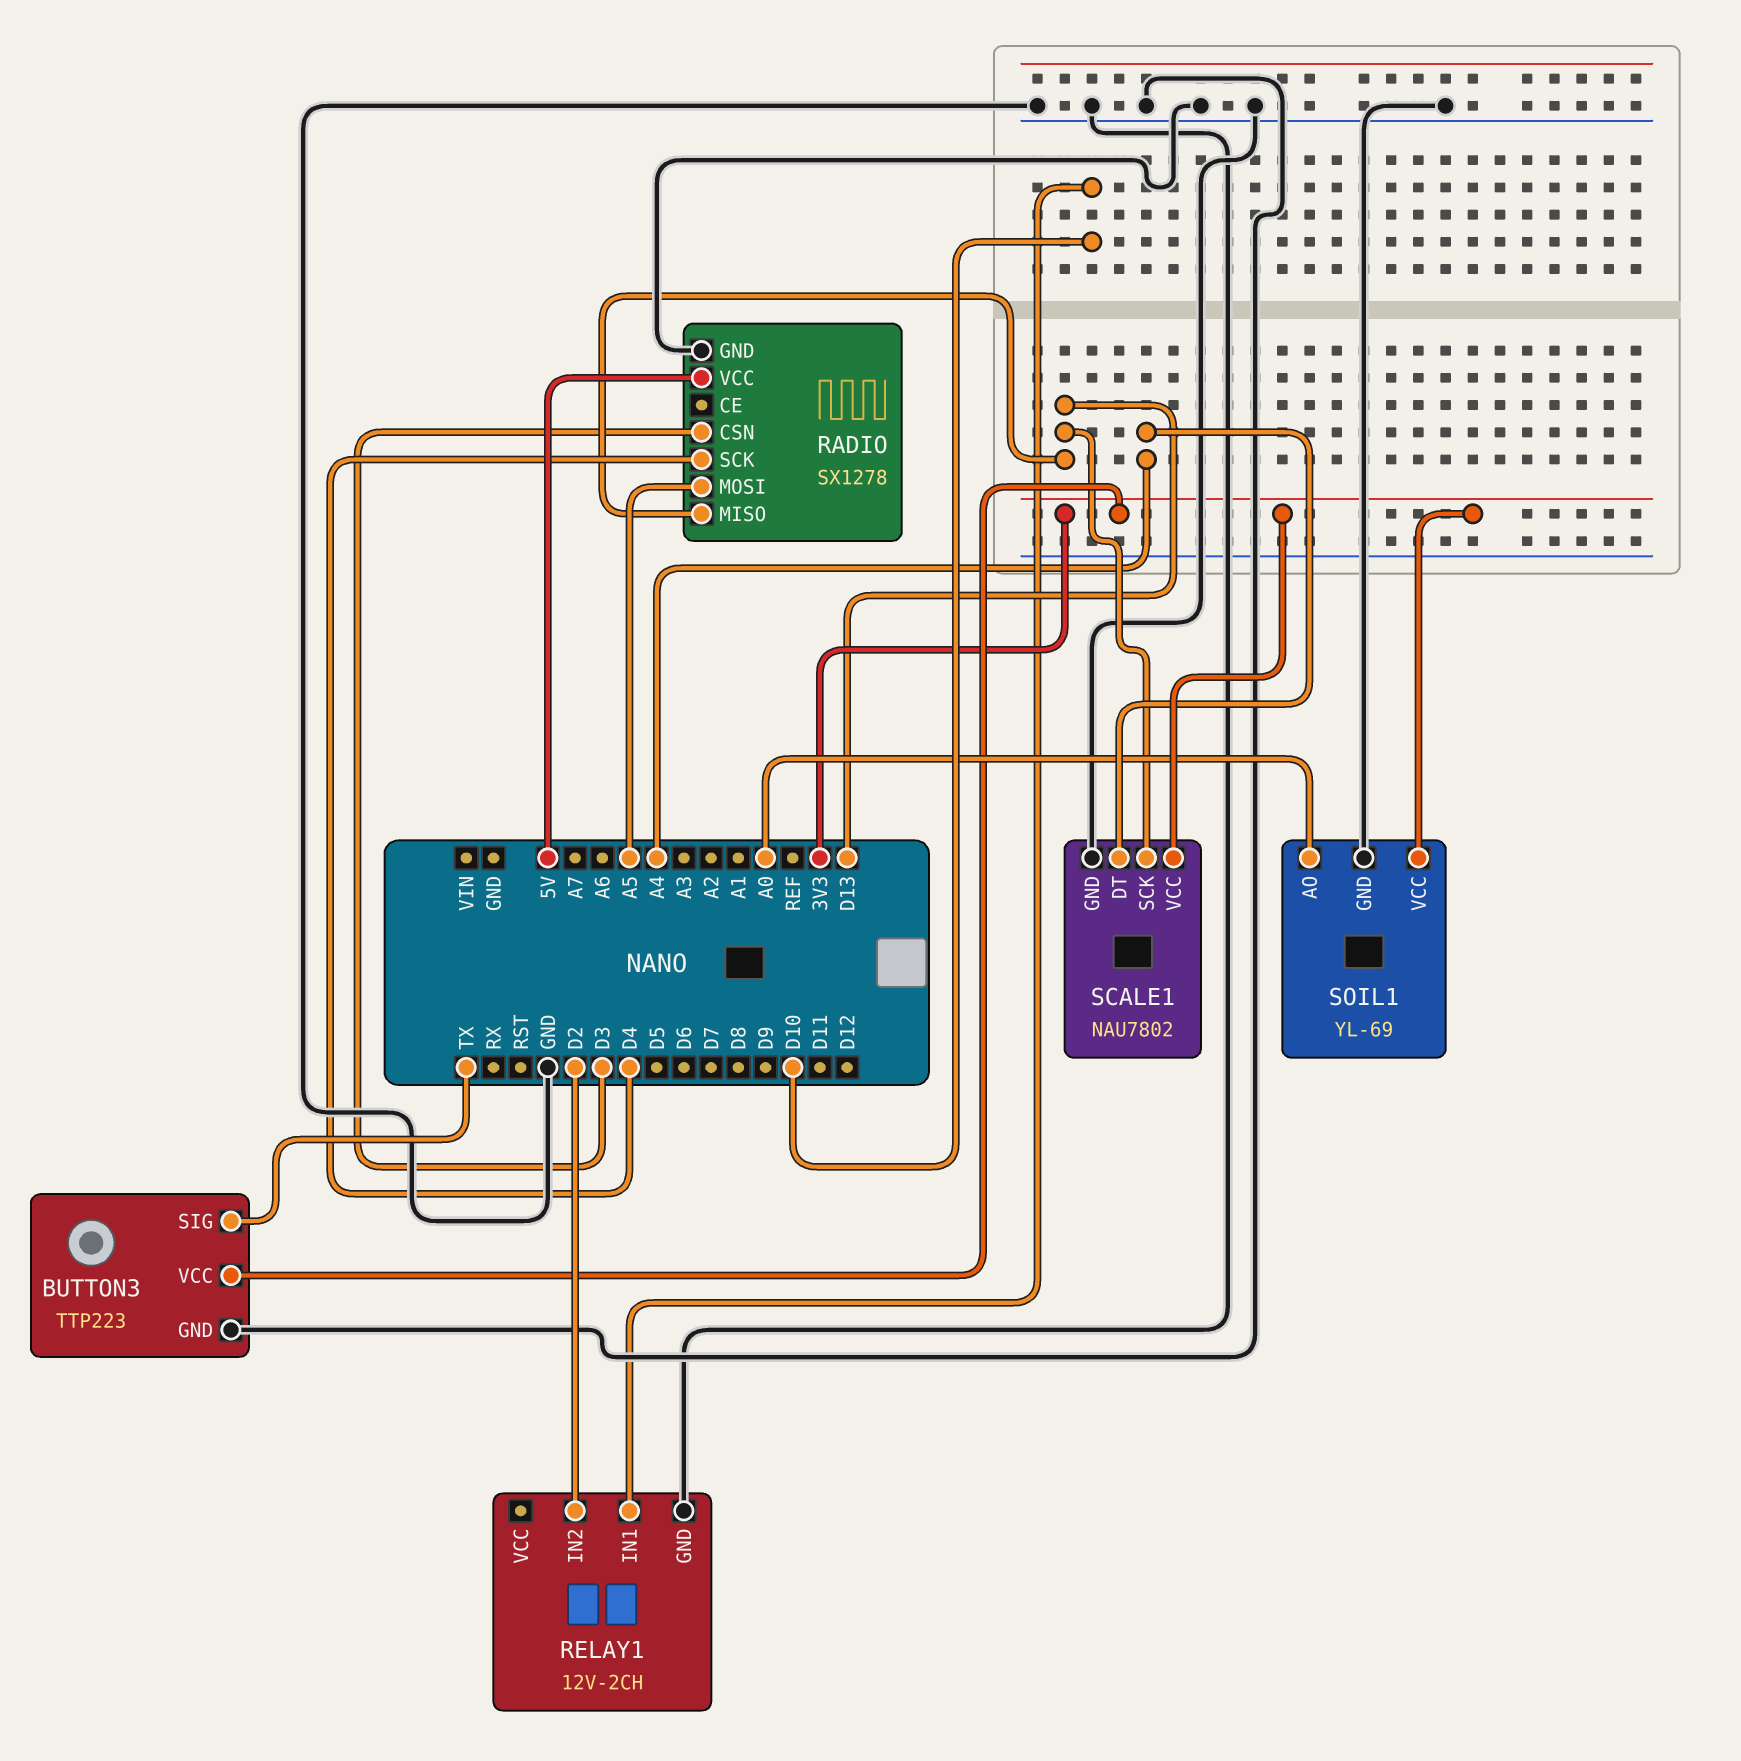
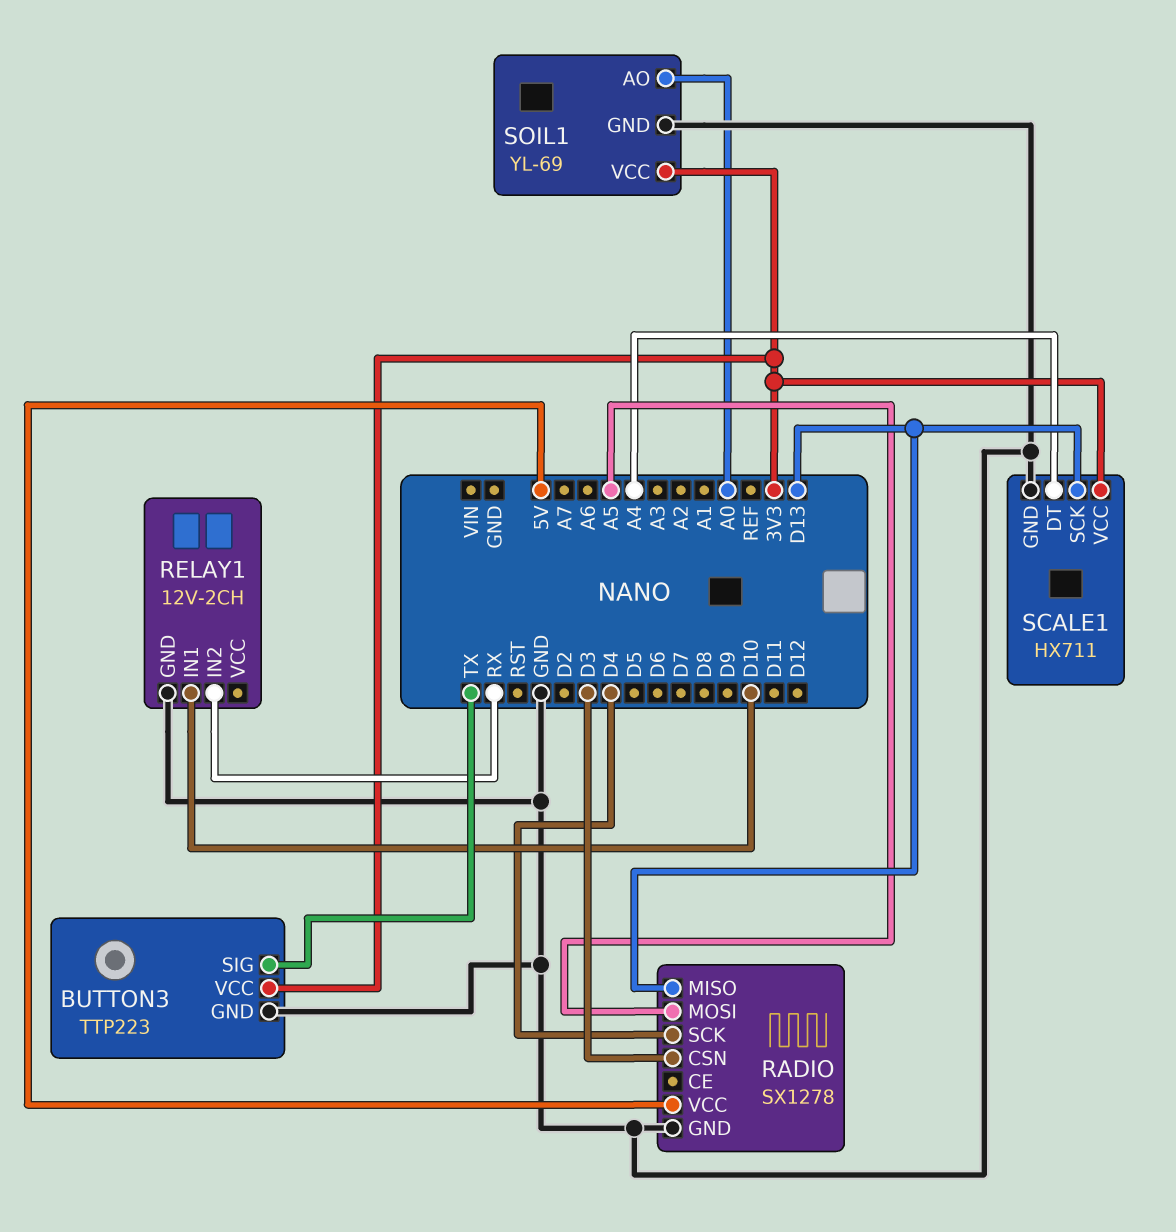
RELAY1 pin IN2: D2 -> RX
SCALE1: NAU7802 -> HX711

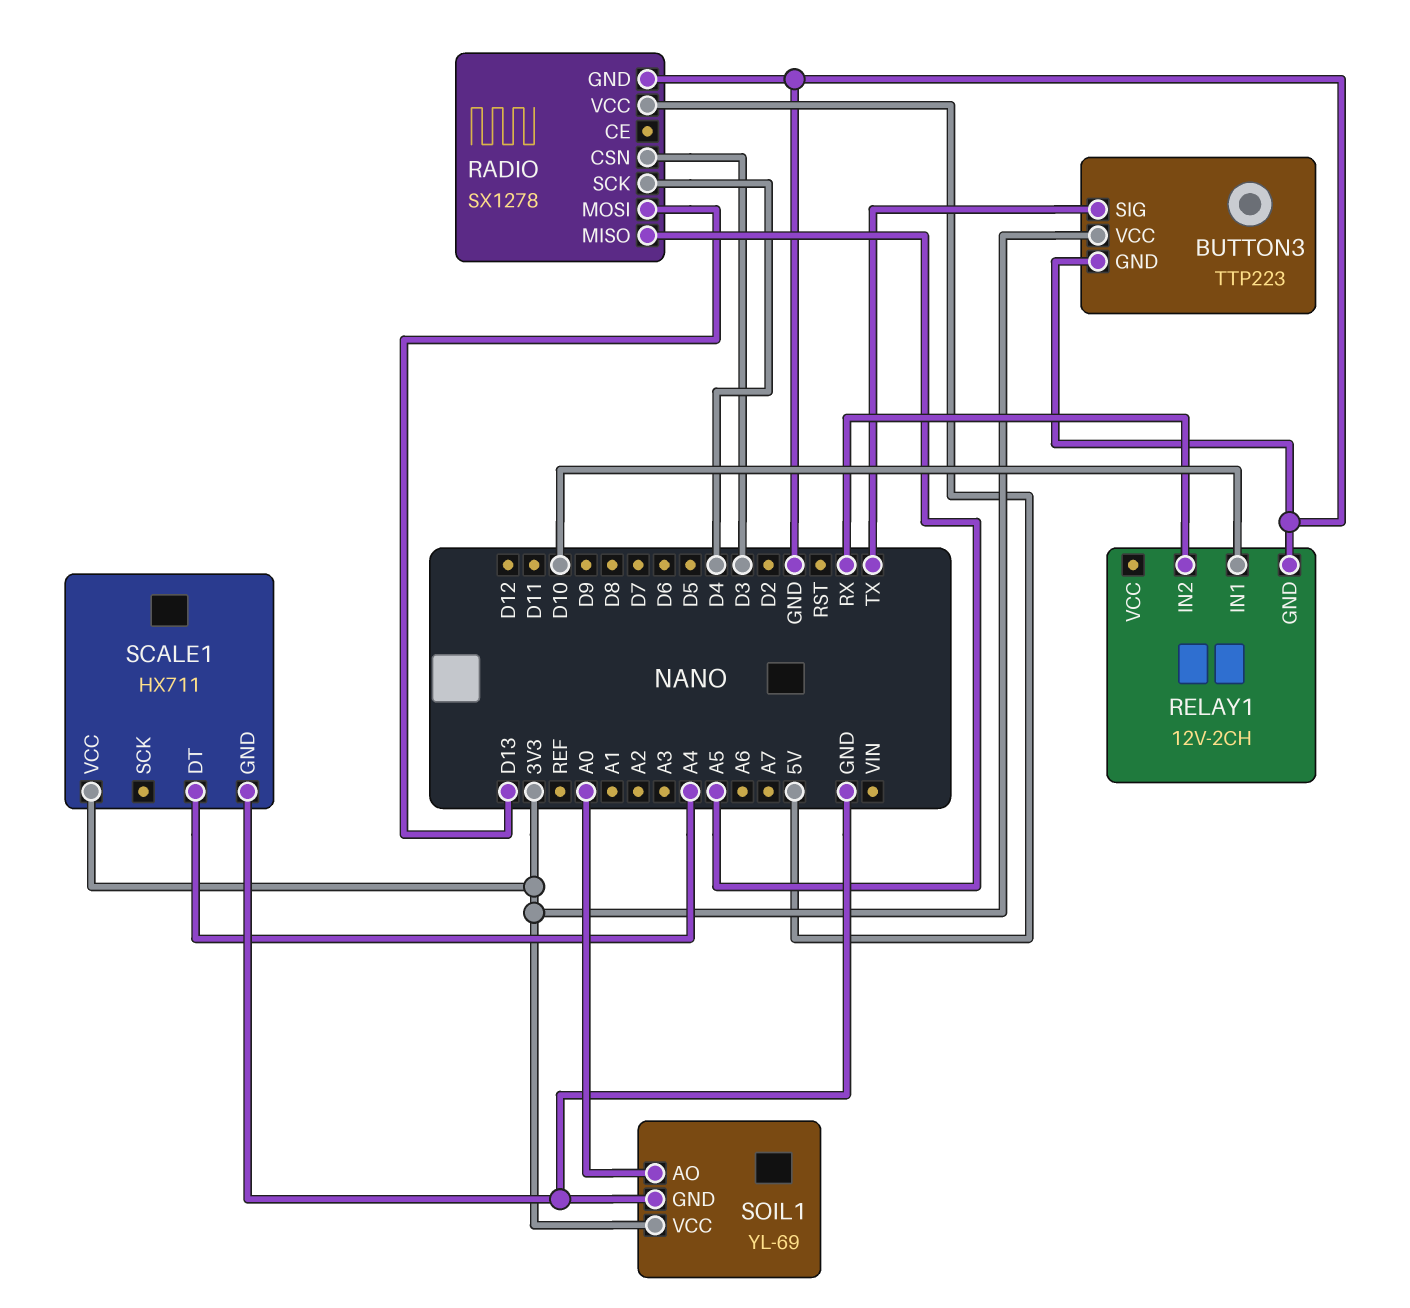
RADIO pin MISO: D13 -> A5
RADIO pin MOSI: A5 -> D13
SCALE1 pin SCK: D13 -> none

